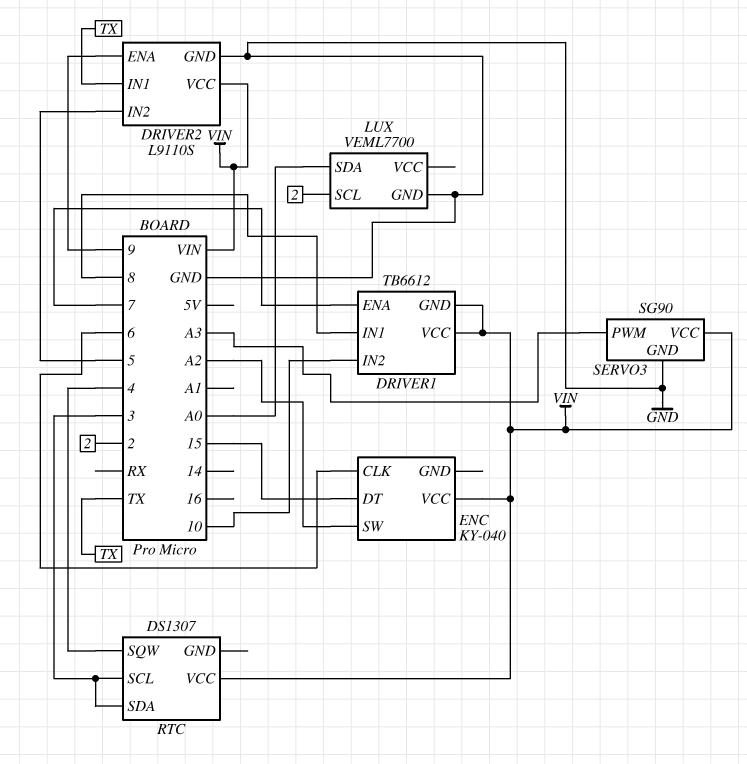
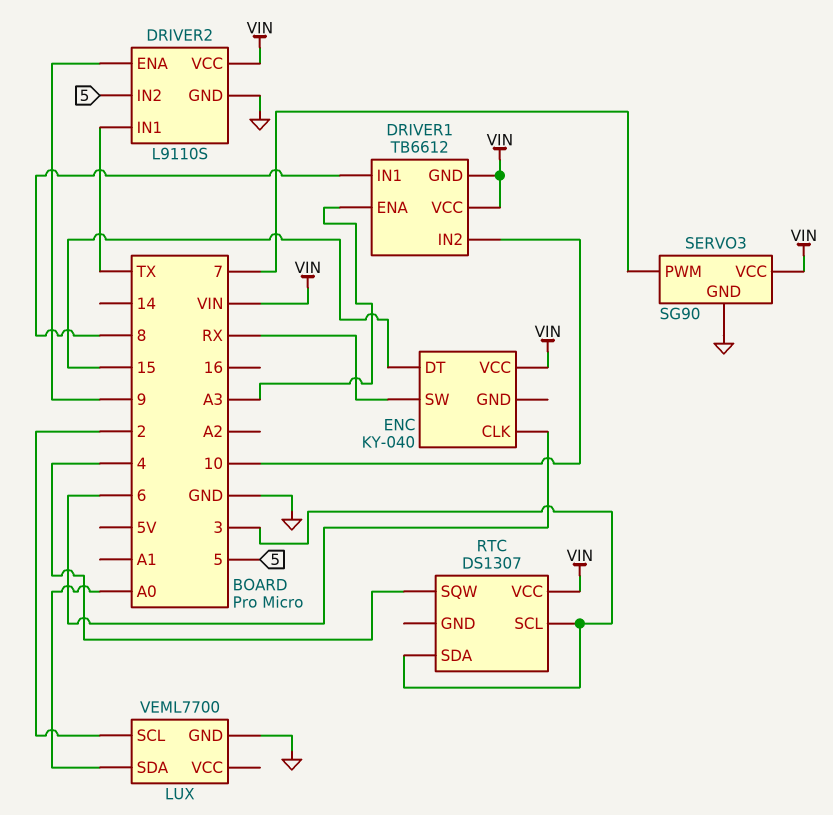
DRIVER1 pin ENA: 7 -> A3
ENC pin SW: A2 -> RX
SERVO3 pin PWM: A3 -> 7

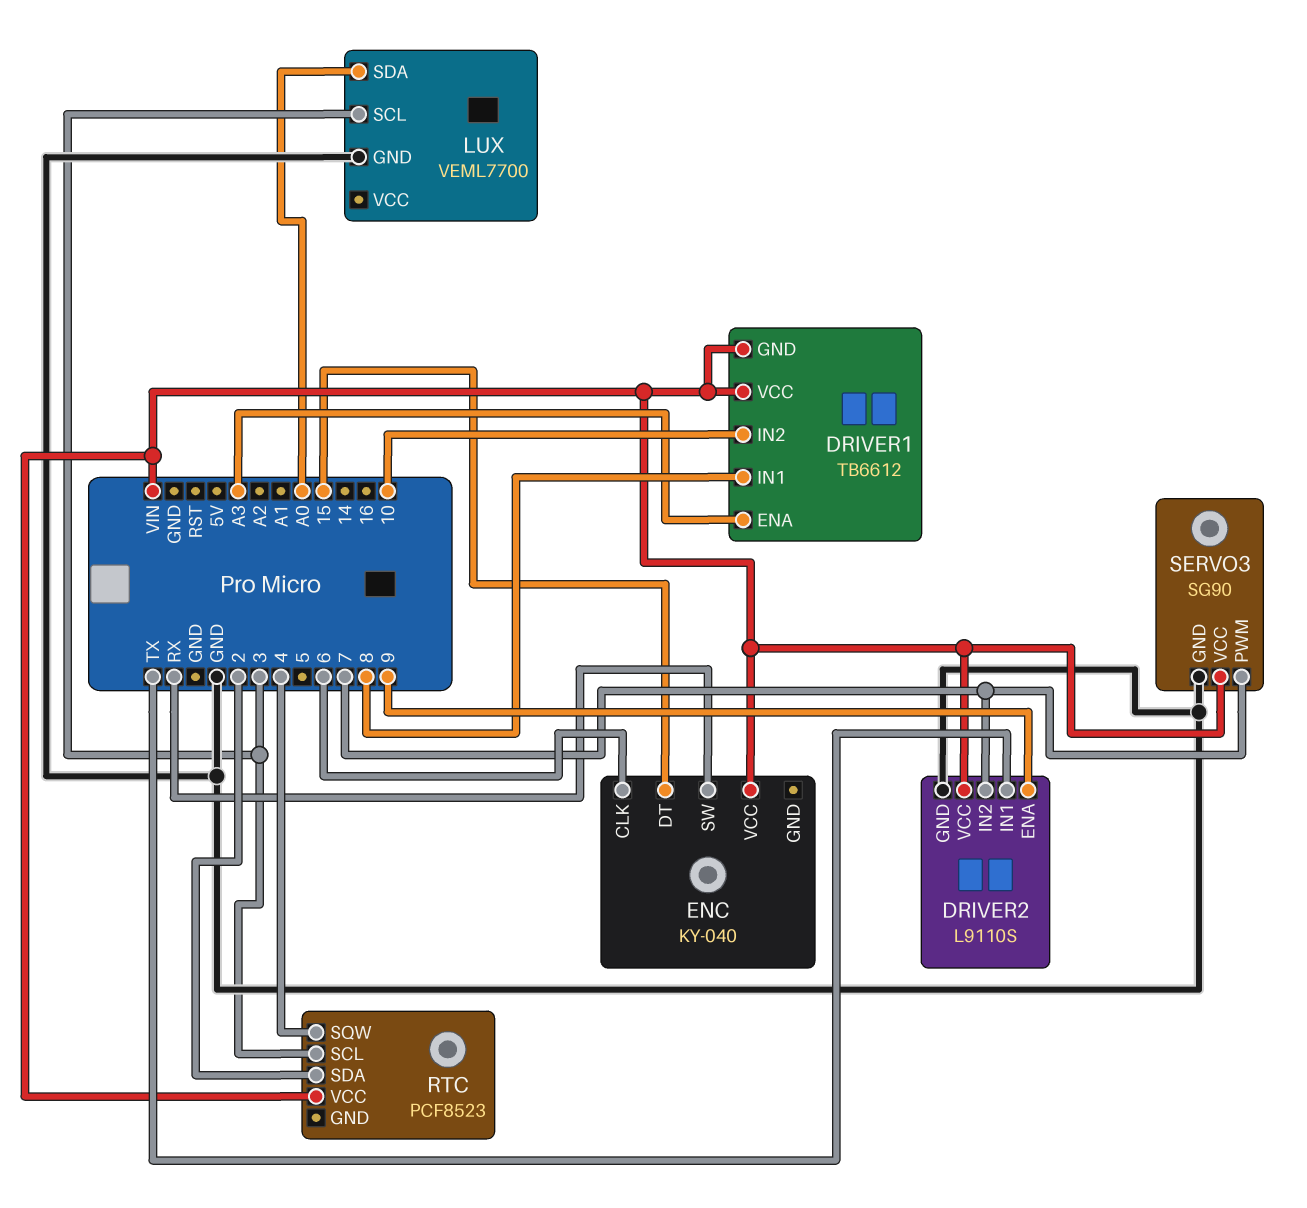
DRIVER2 pin IN2: 5 -> 7
LUX pin SCL: 2 -> 3
RTC: DS1307 -> PCF8523
RTC pin SDA: 3 -> 2

